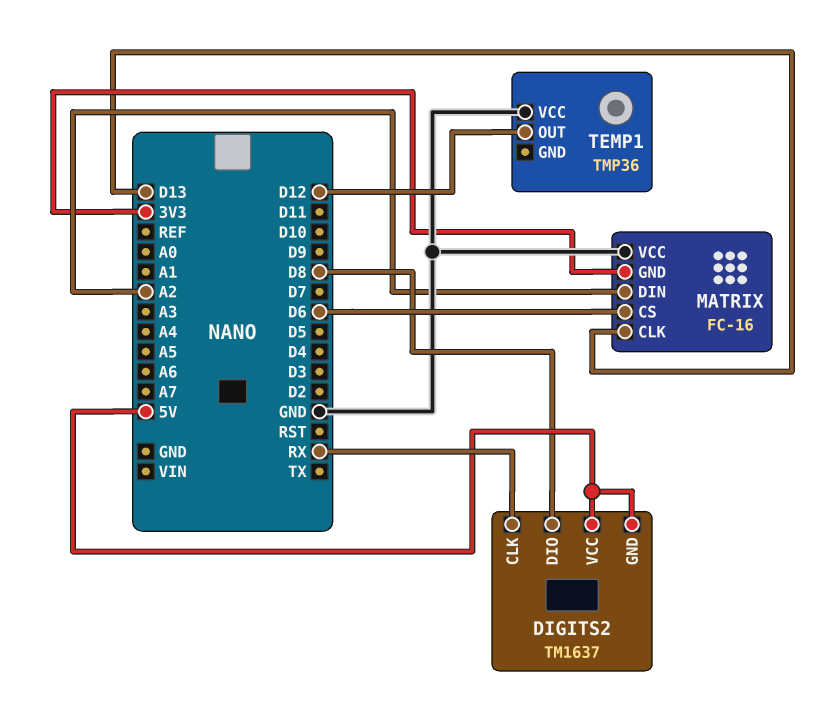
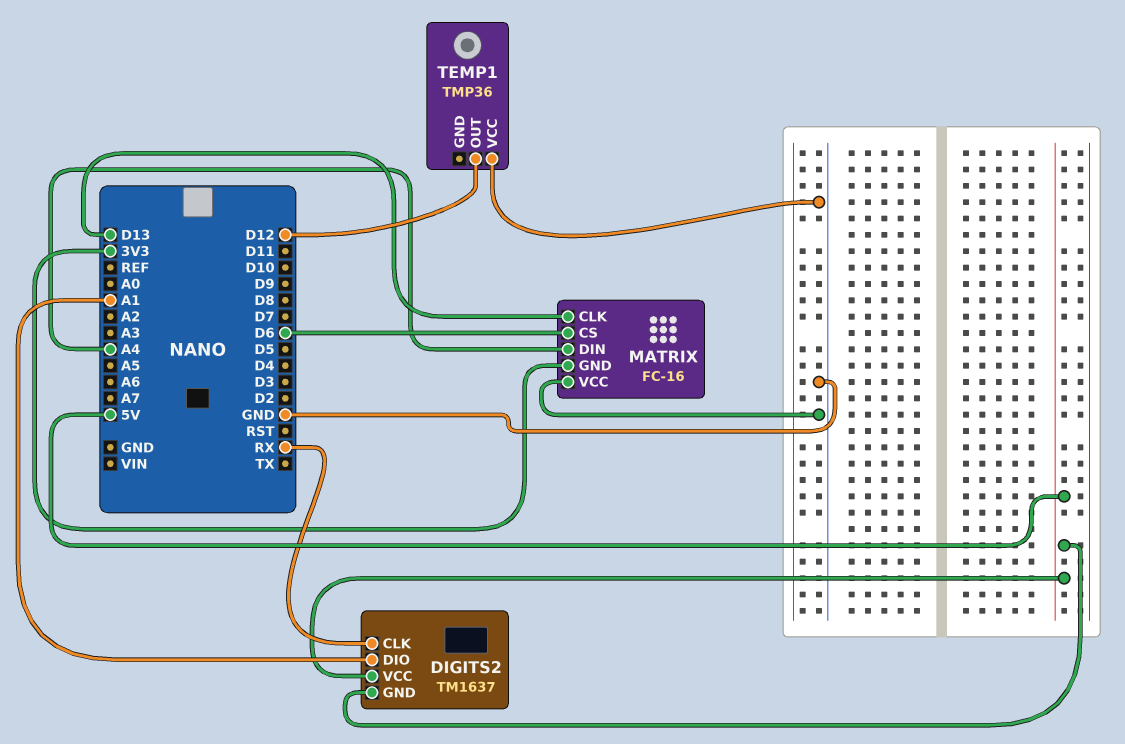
DIGITS2 pin DIO: D8 -> A1
MATRIX pin DIN: A2 -> A4

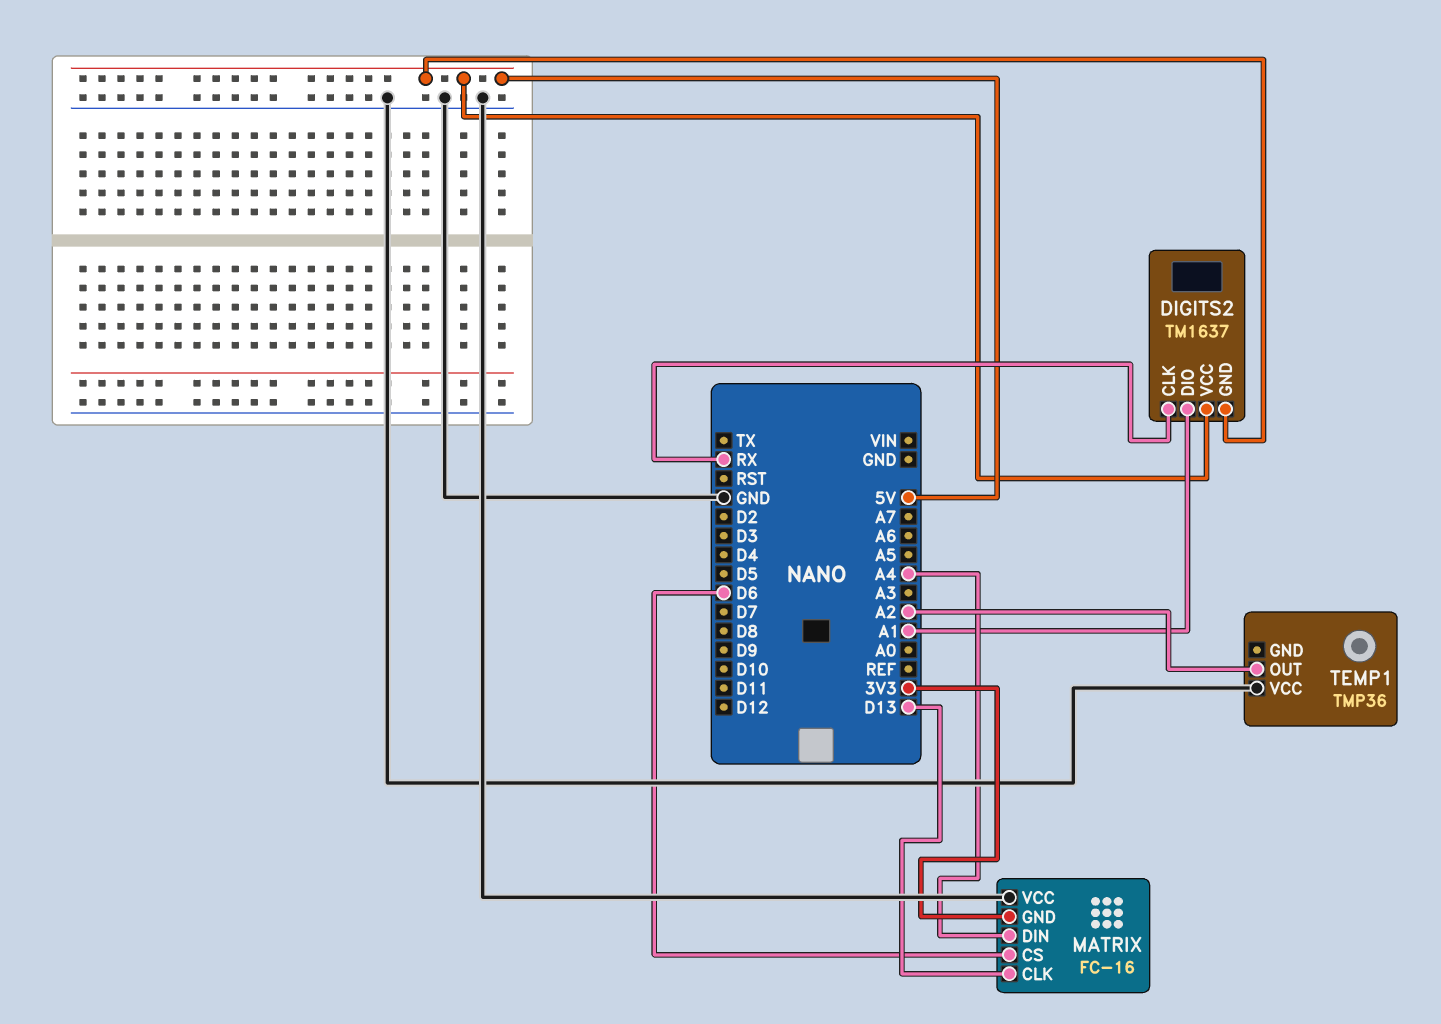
TEMP1 pin OUT: D12 -> A2

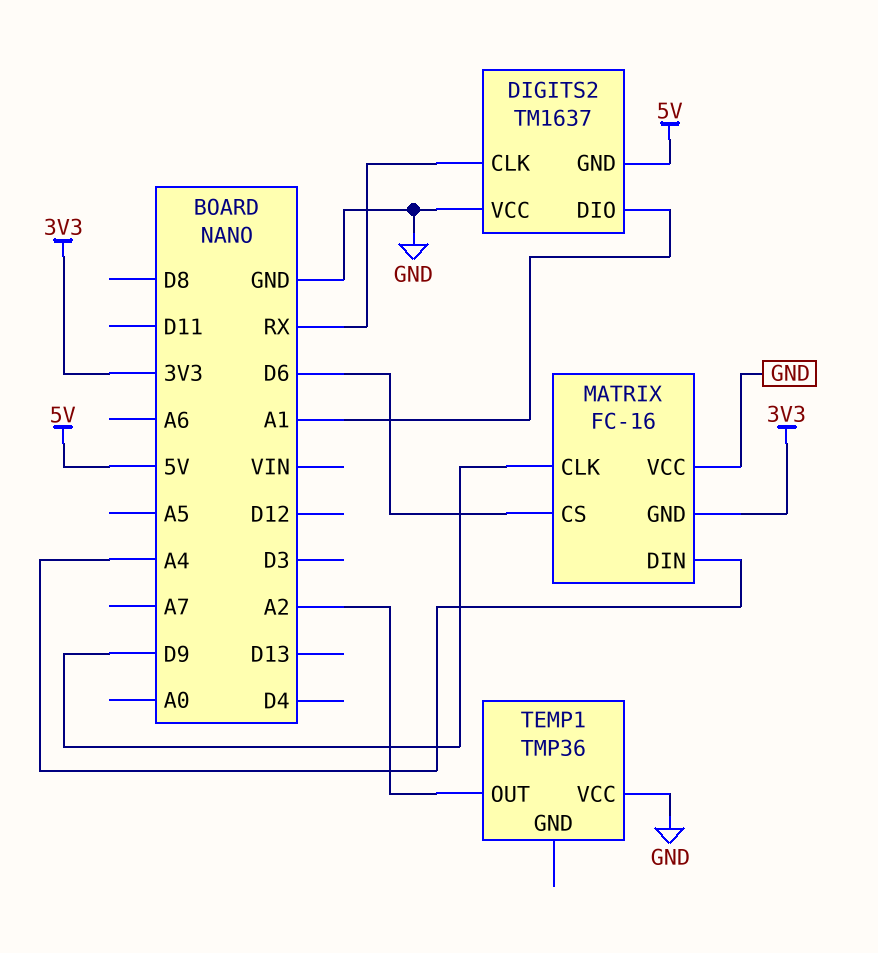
DIGITS2 pin VCC: 5V -> GND
MATRIX pin CLK: D13 -> D9

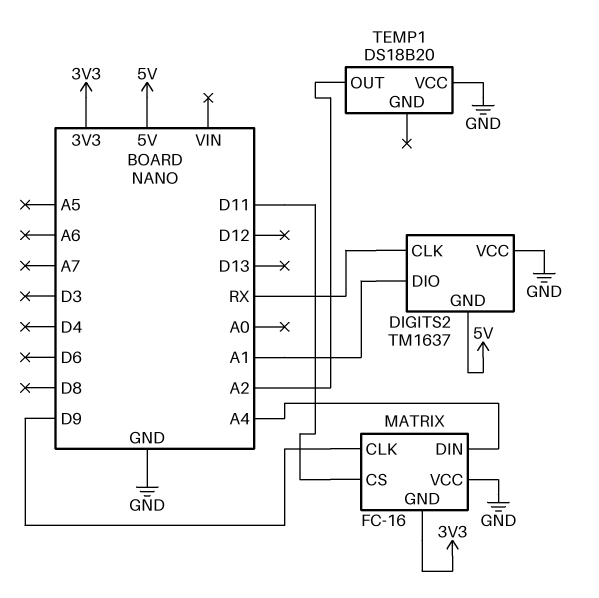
MATRIX pin CS: D6 -> D11
TEMP1: TMP36 -> DS18B20

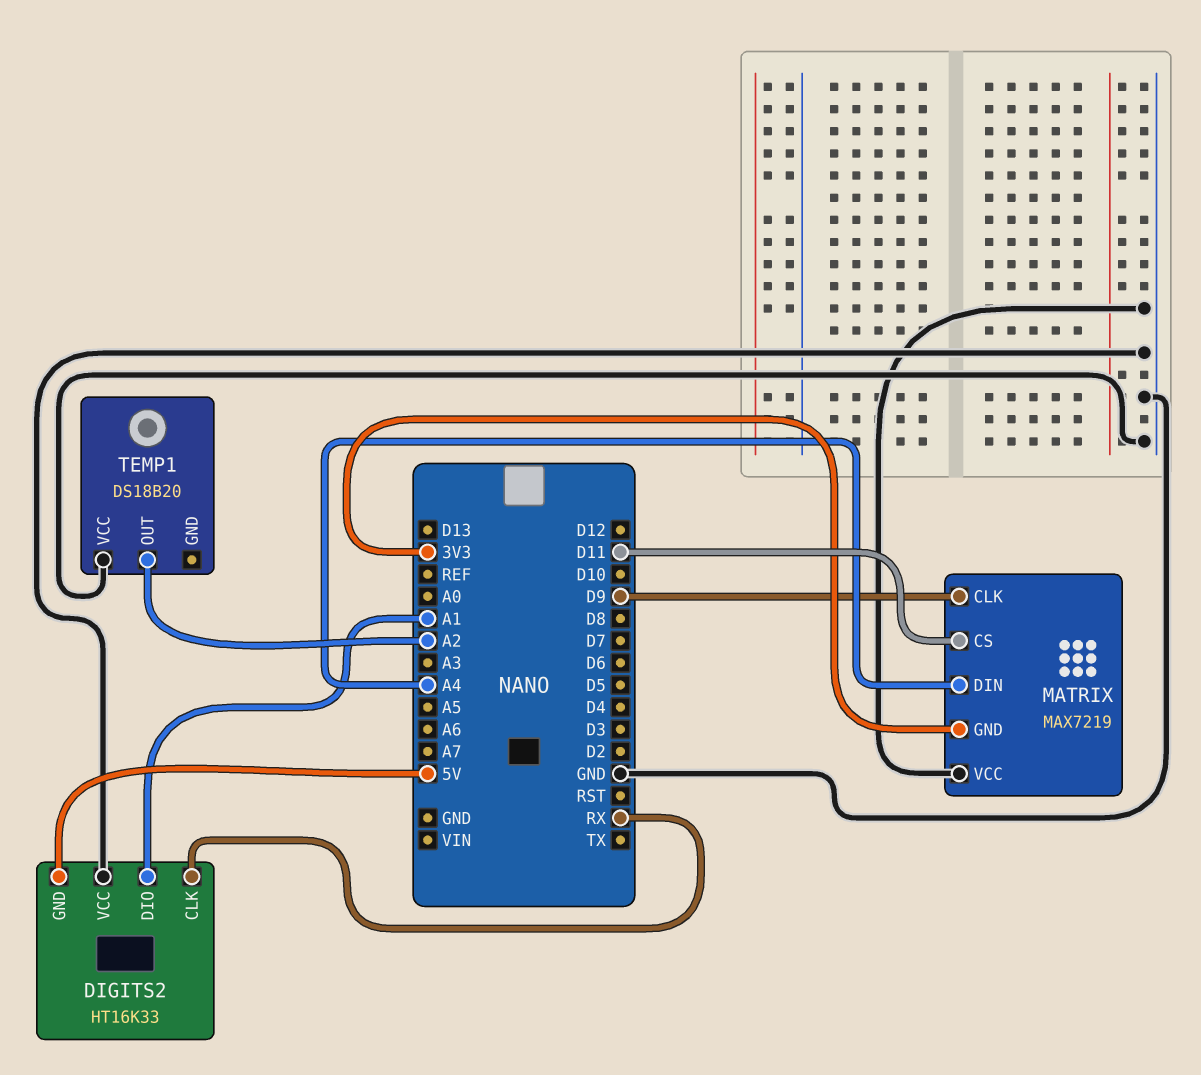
DIGITS2: TM1637 -> HT16K33
MATRIX: FC-16 -> MAX7219

